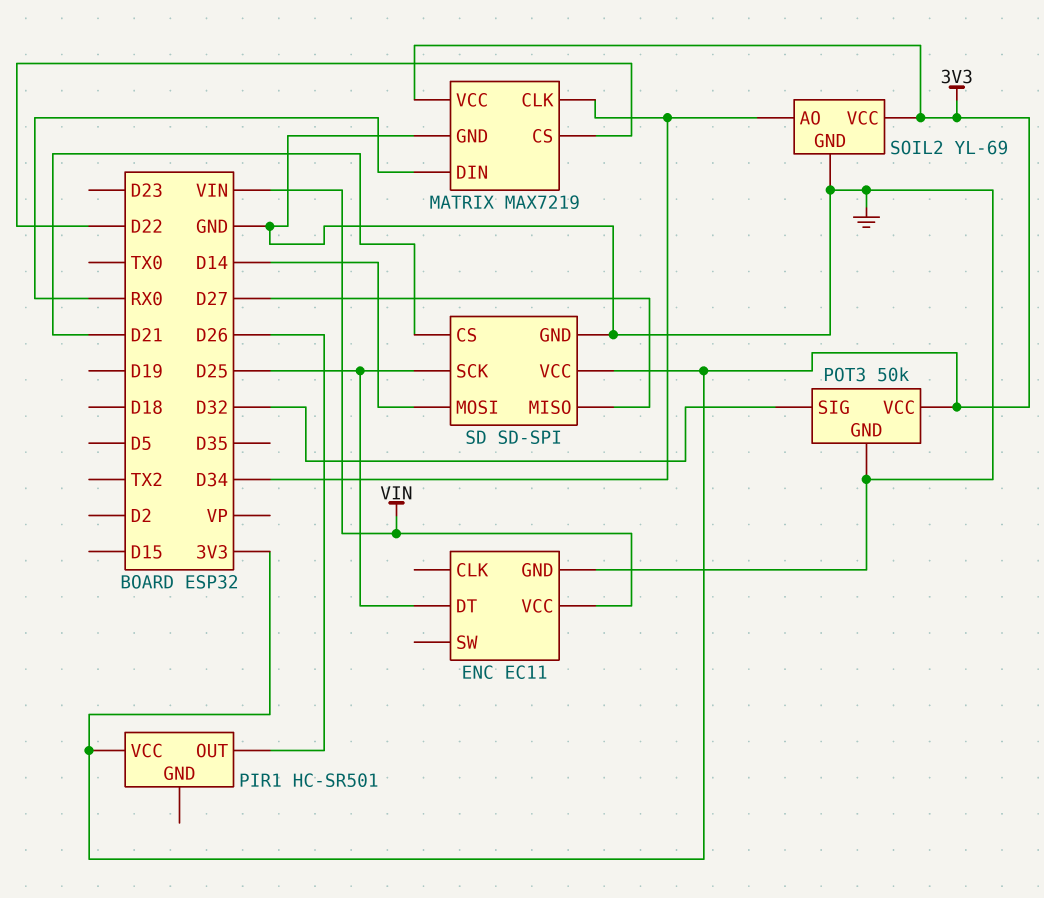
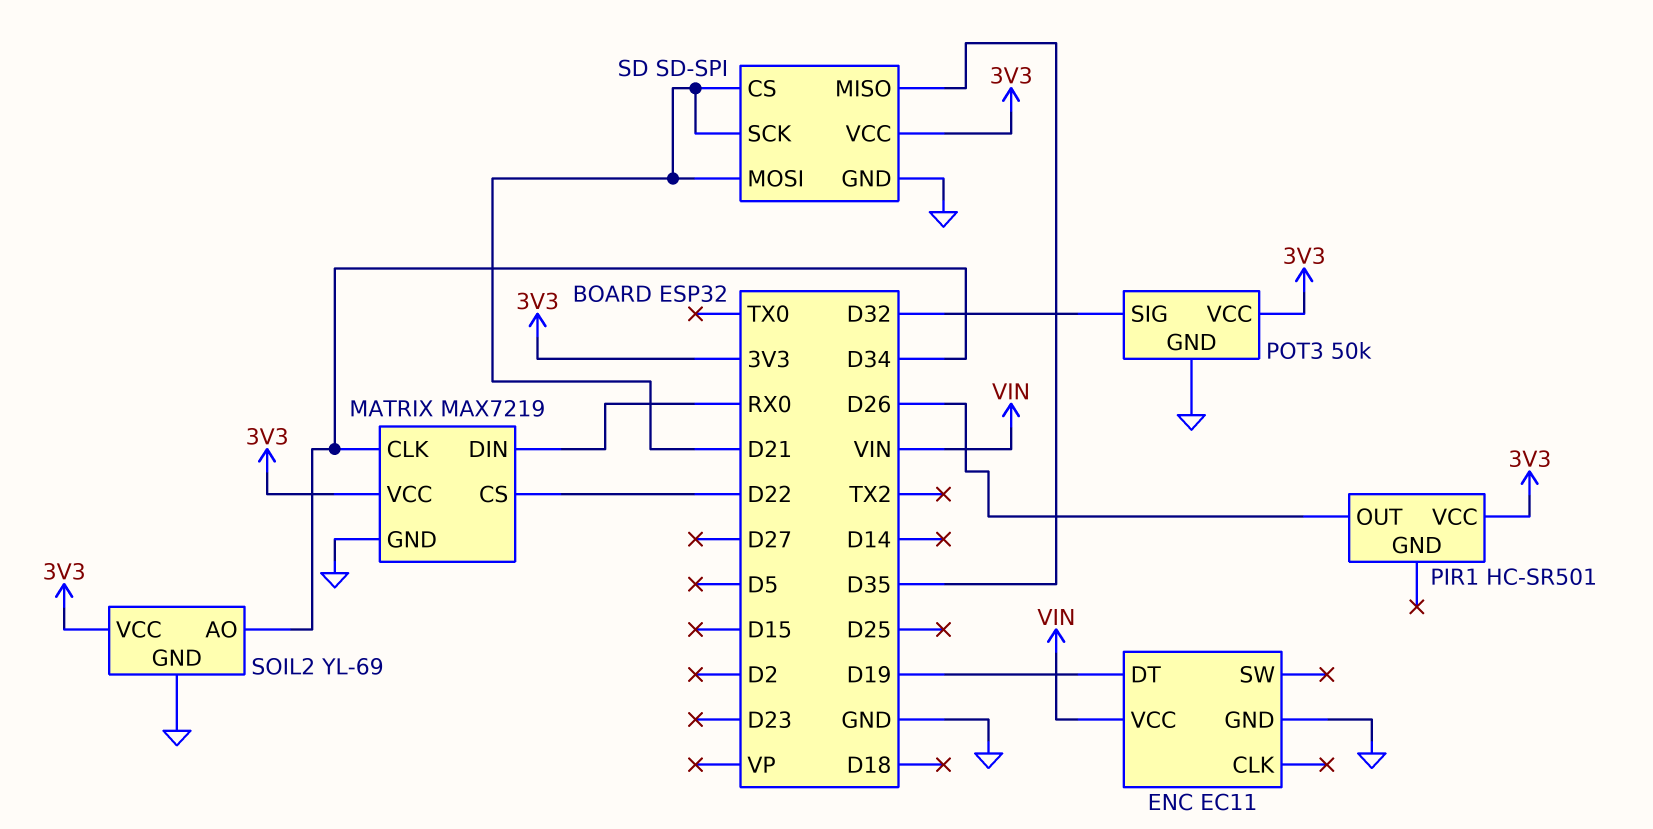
ENC pin DT: D25 -> D19
SD pin MISO: D27 -> D35
SD pin MOSI: D14 -> D21
SD pin SCK: D25 -> D21

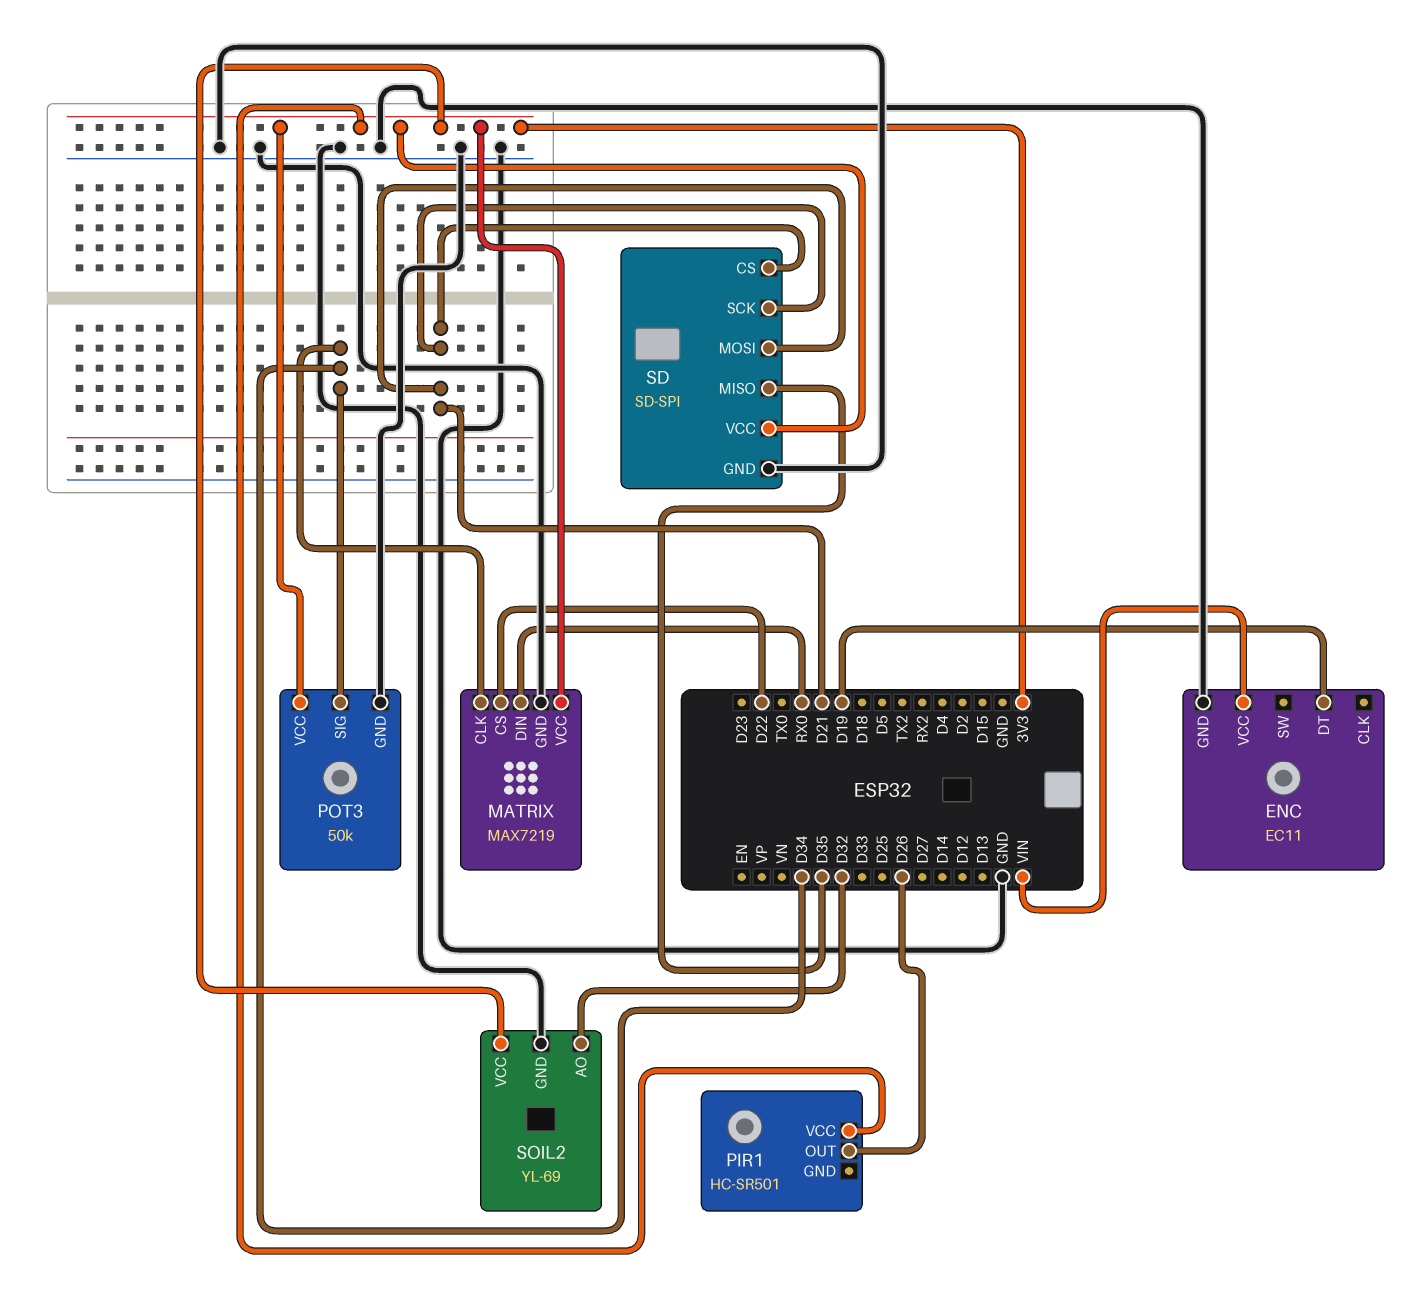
POT3 pin SIG: D32 -> D34
SOIL2 pin AO: D34 -> D32

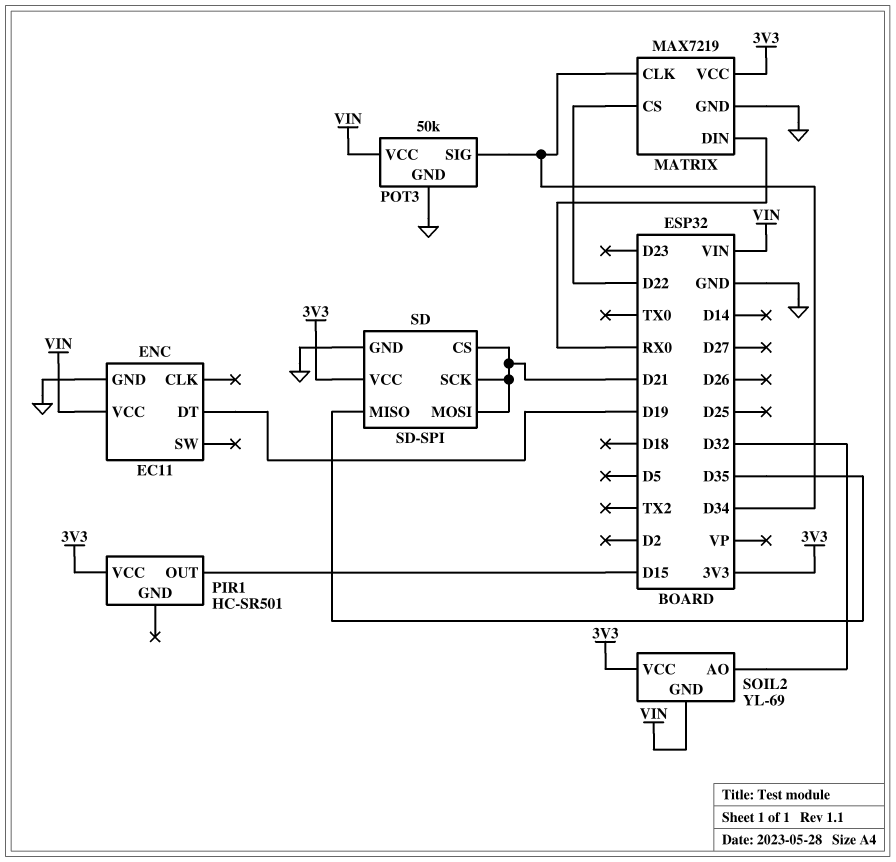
PIR1 pin OUT: D26 -> D15
POT3 pin VCC: 3V3 -> VIN
SOIL2 pin GND: GND -> VIN

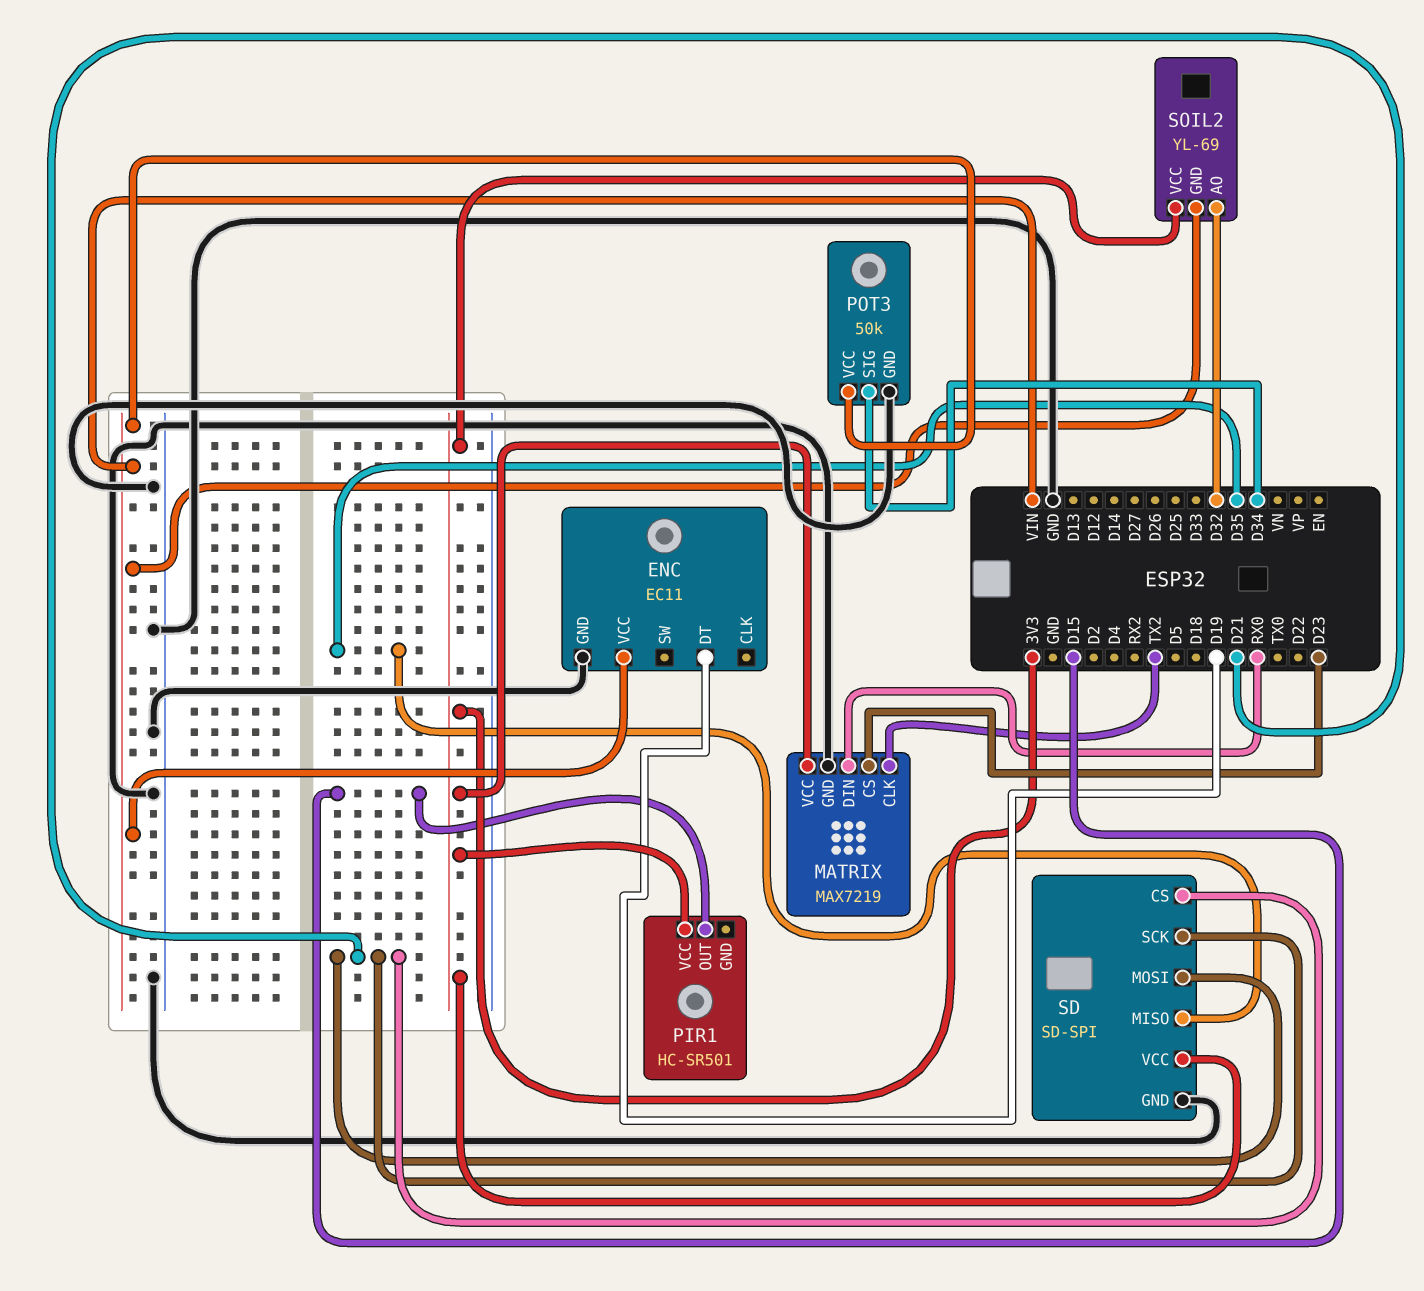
MATRIX pin CLK: D34 -> TX2
MATRIX pin CS: D22 -> D23

